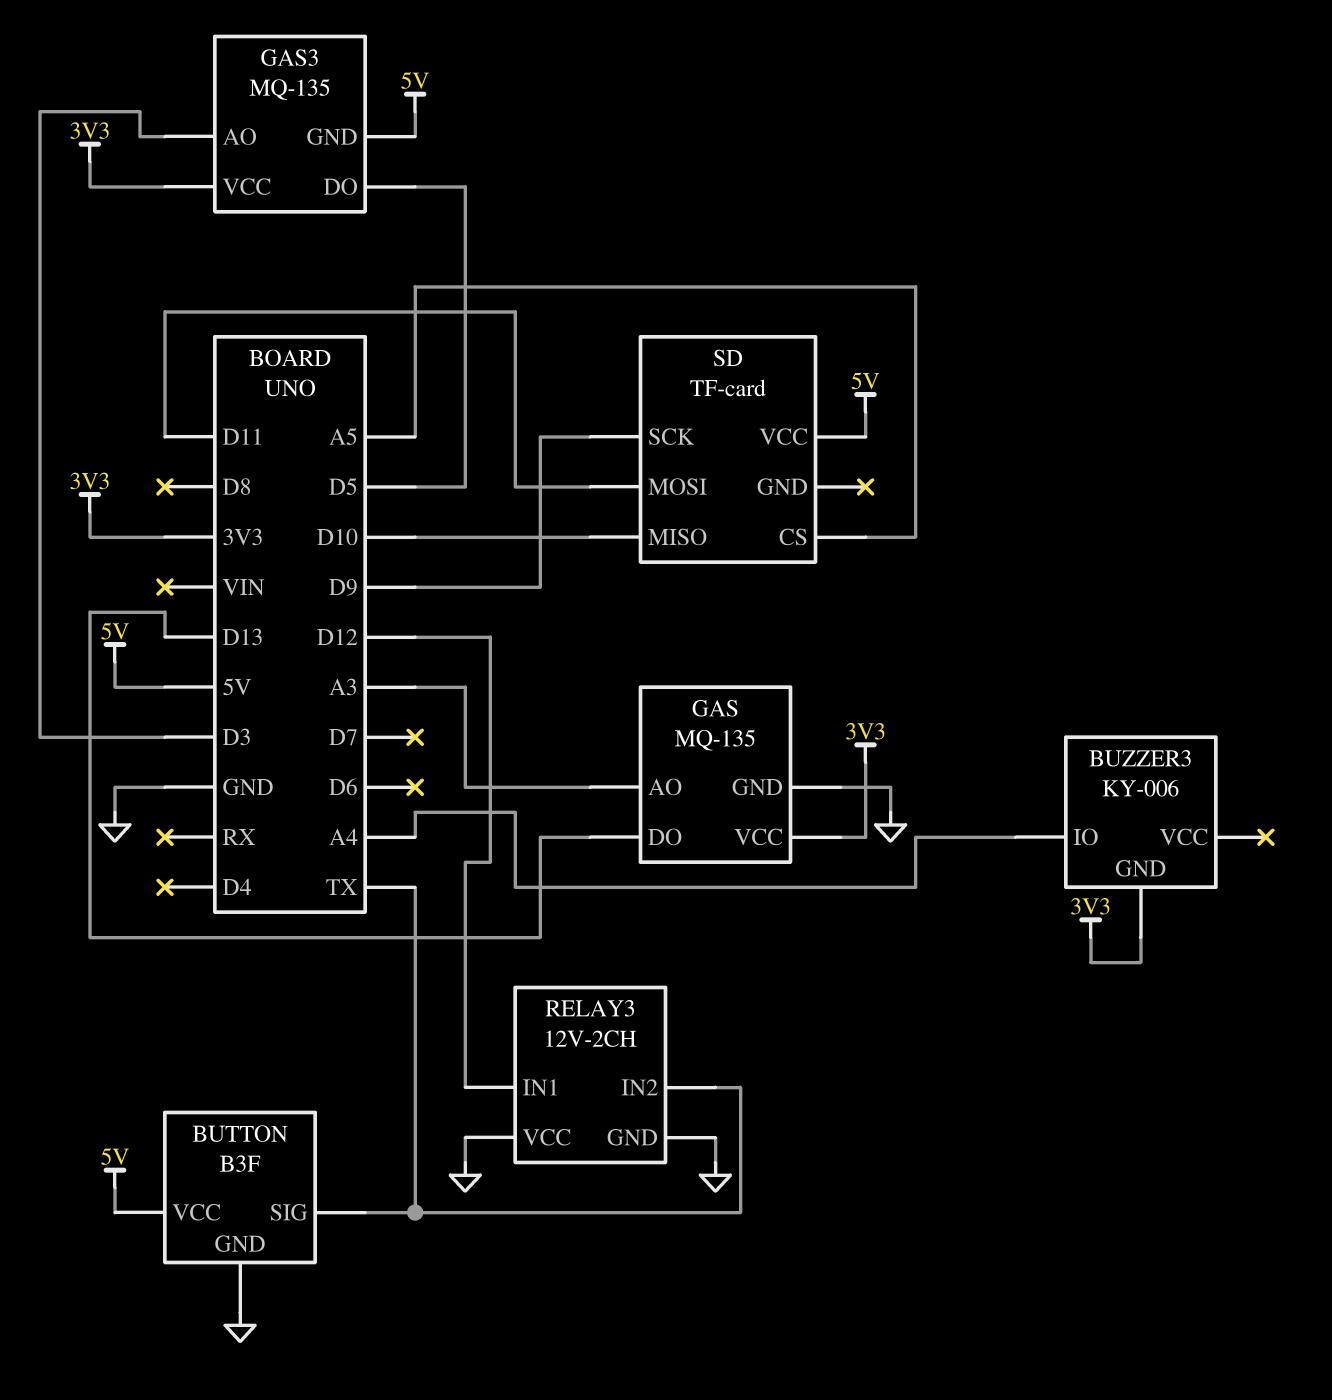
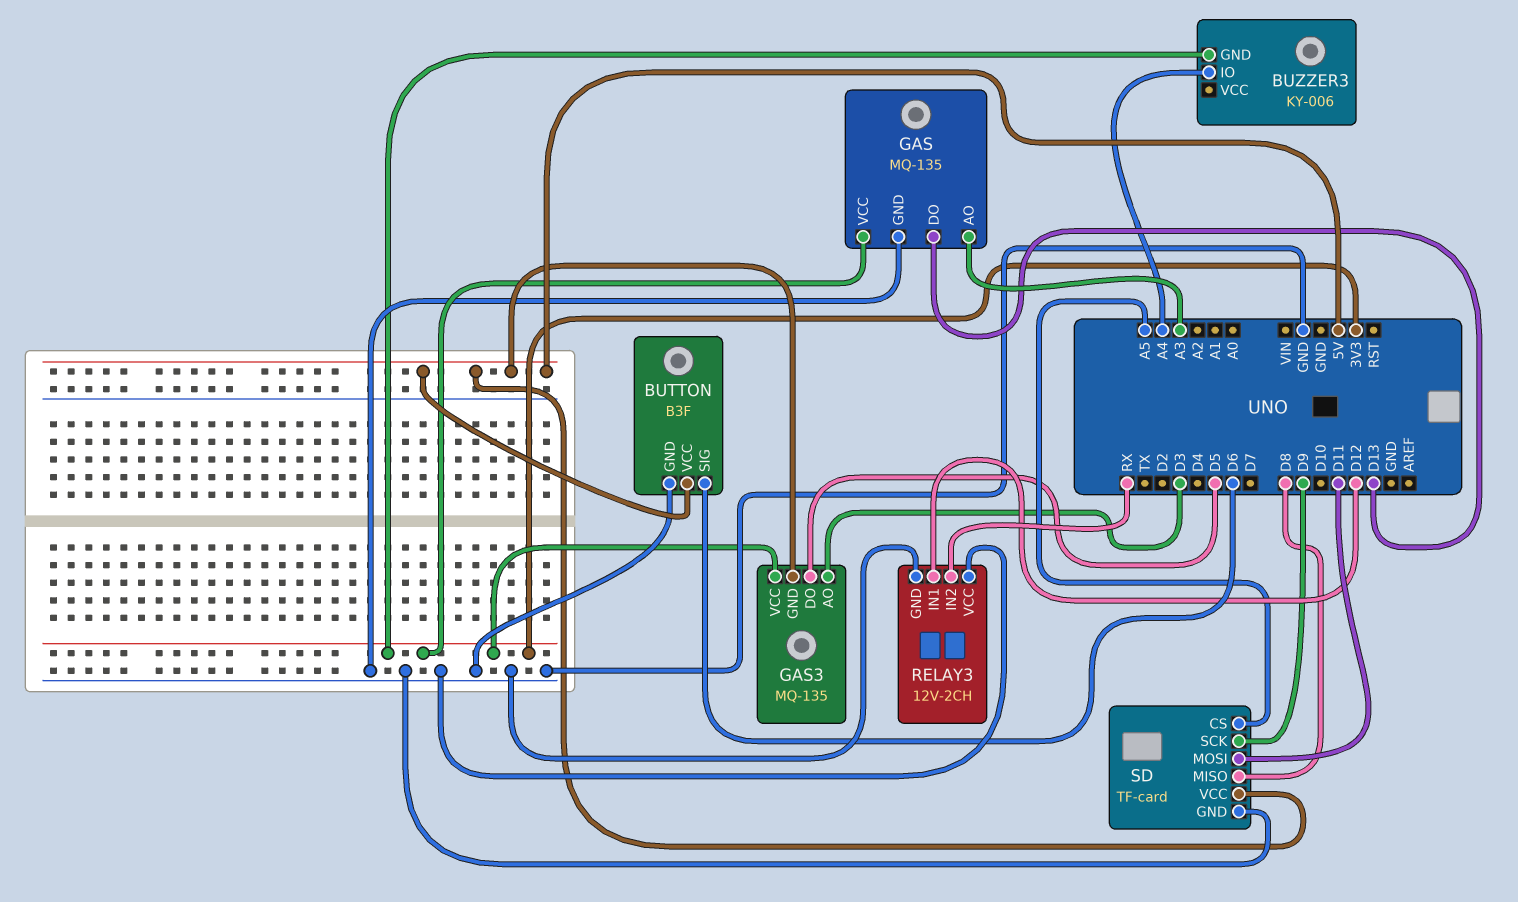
BUTTON pin SIG: TX -> D6
RELAY3 pin IN2: TX -> RX
SD pin GND: none -> GND
SD pin MISO: D10 -> D8

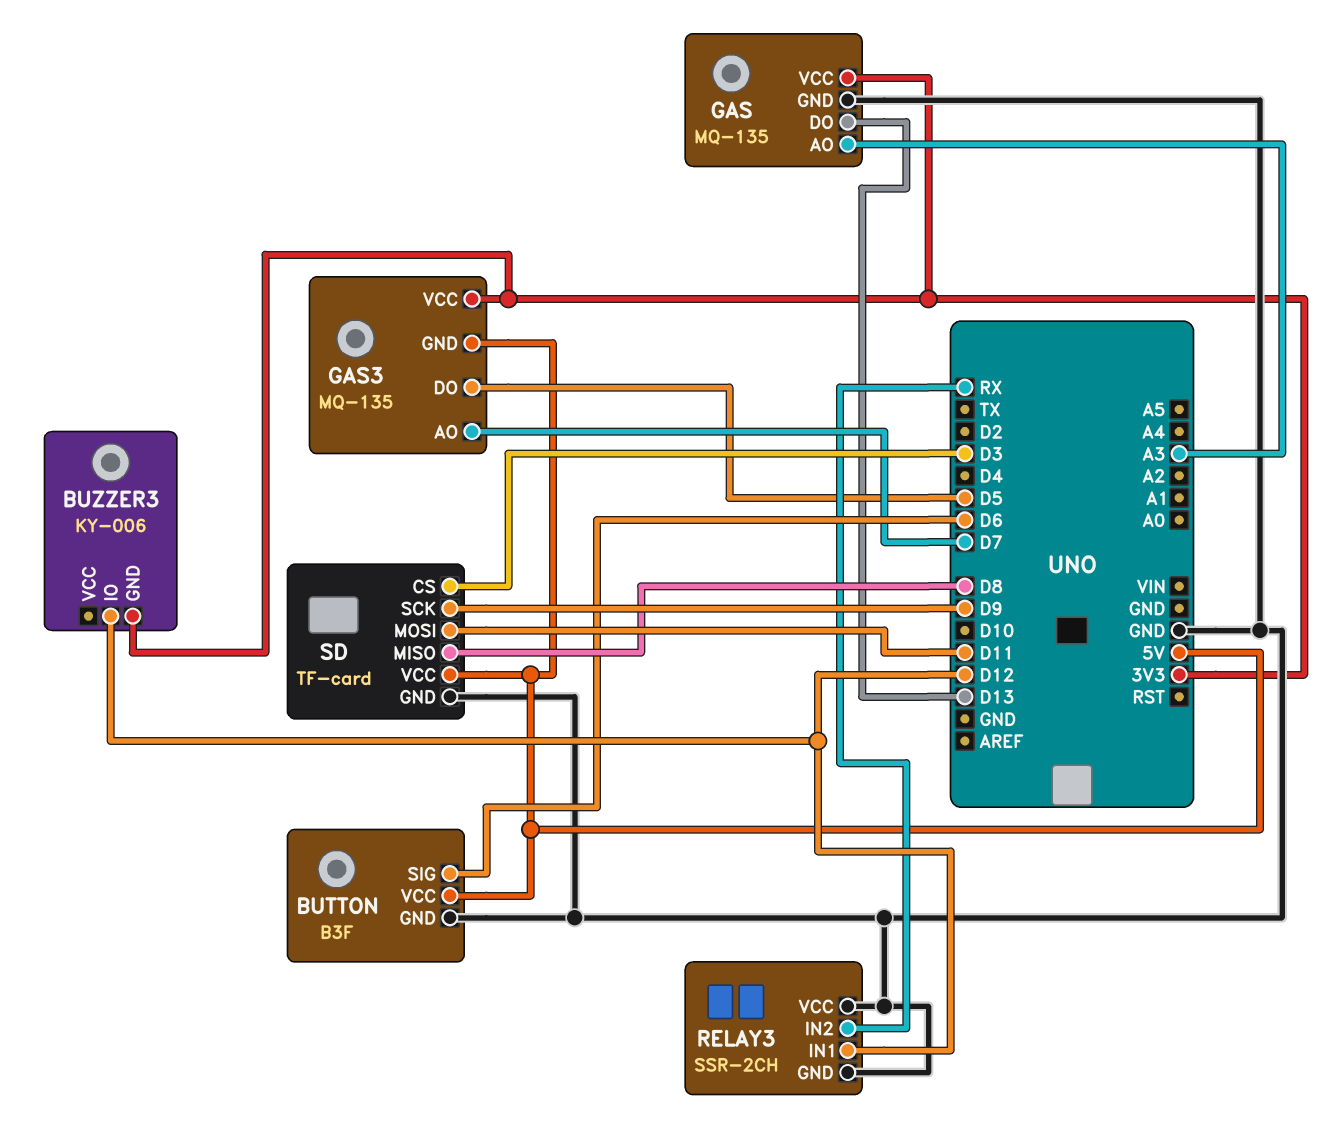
BUZZER3 pin IO: A4 -> D12
GAS3 pin AO: D3 -> D7
RELAY3: 12V-2CH -> SSR-2CH
SD pin CS: A5 -> D3

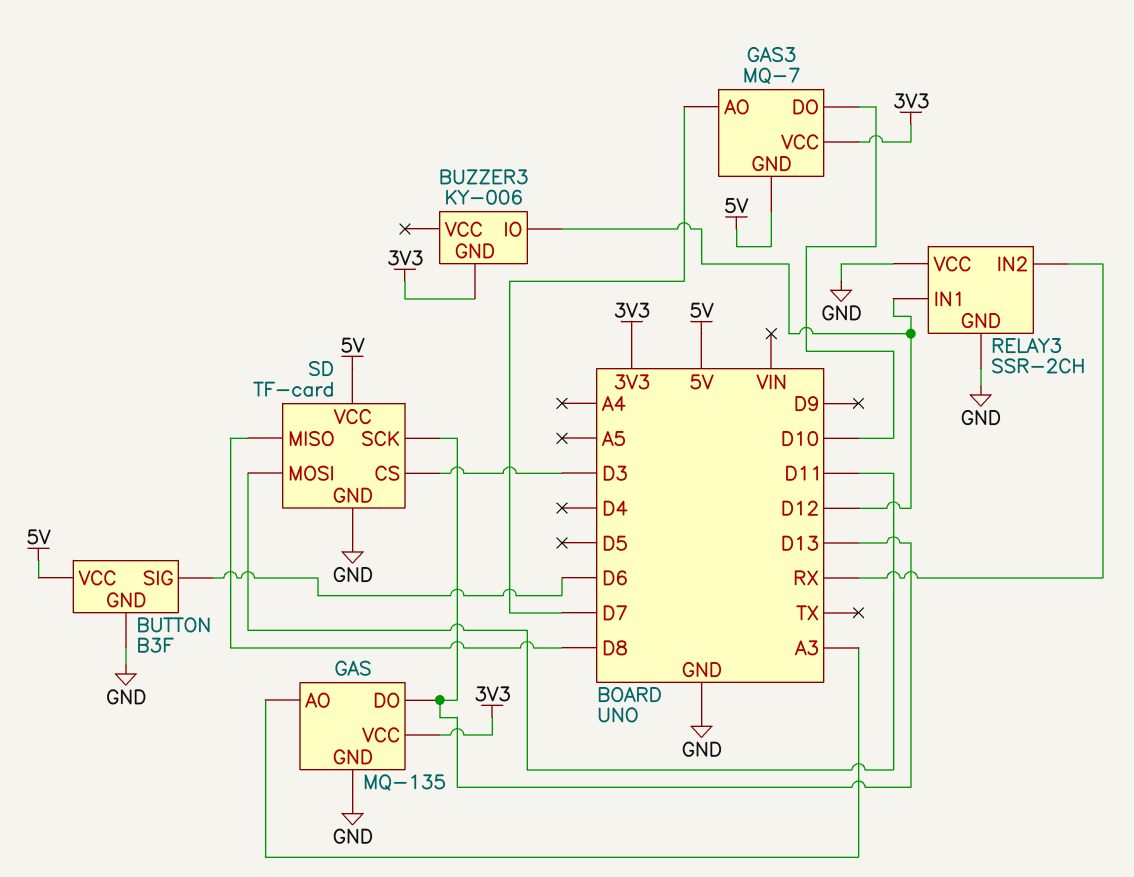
GAS3: MQ-135 -> MQ-7
GAS3 pin DO: D5 -> D10
SD pin SCK: D9 -> D13

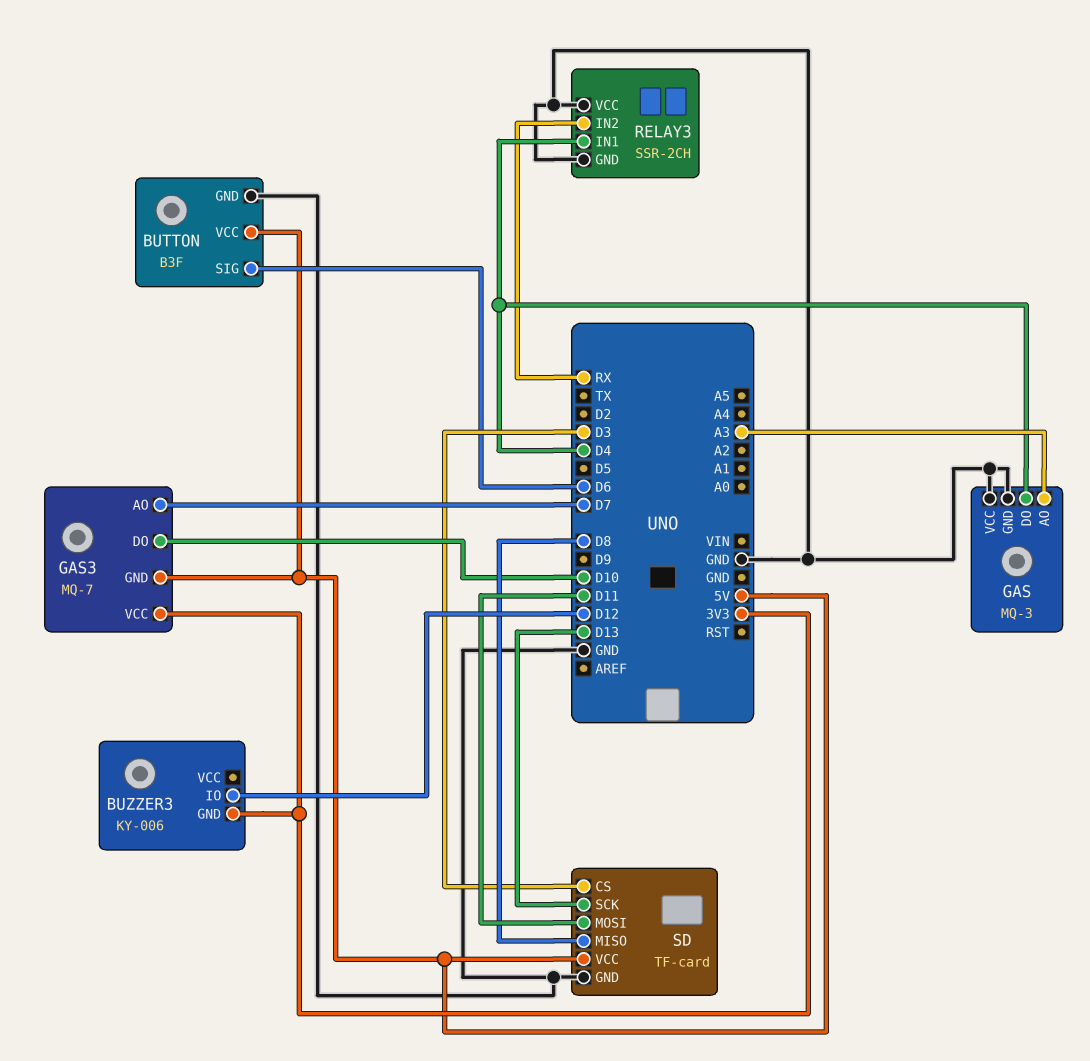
GAS: MQ-135 -> MQ-3
GAS pin DO: D13 -> D4
GAS pin VCC: 3V3 -> GND
RELAY3 pin IN1: D12 -> D4

